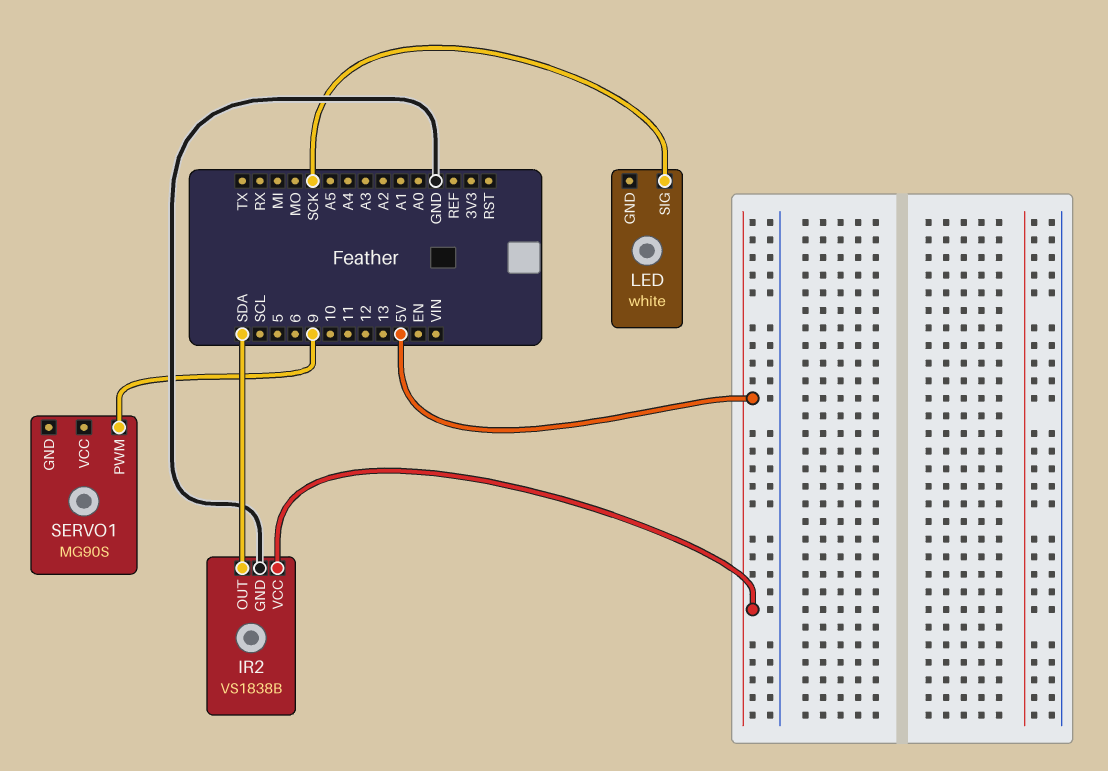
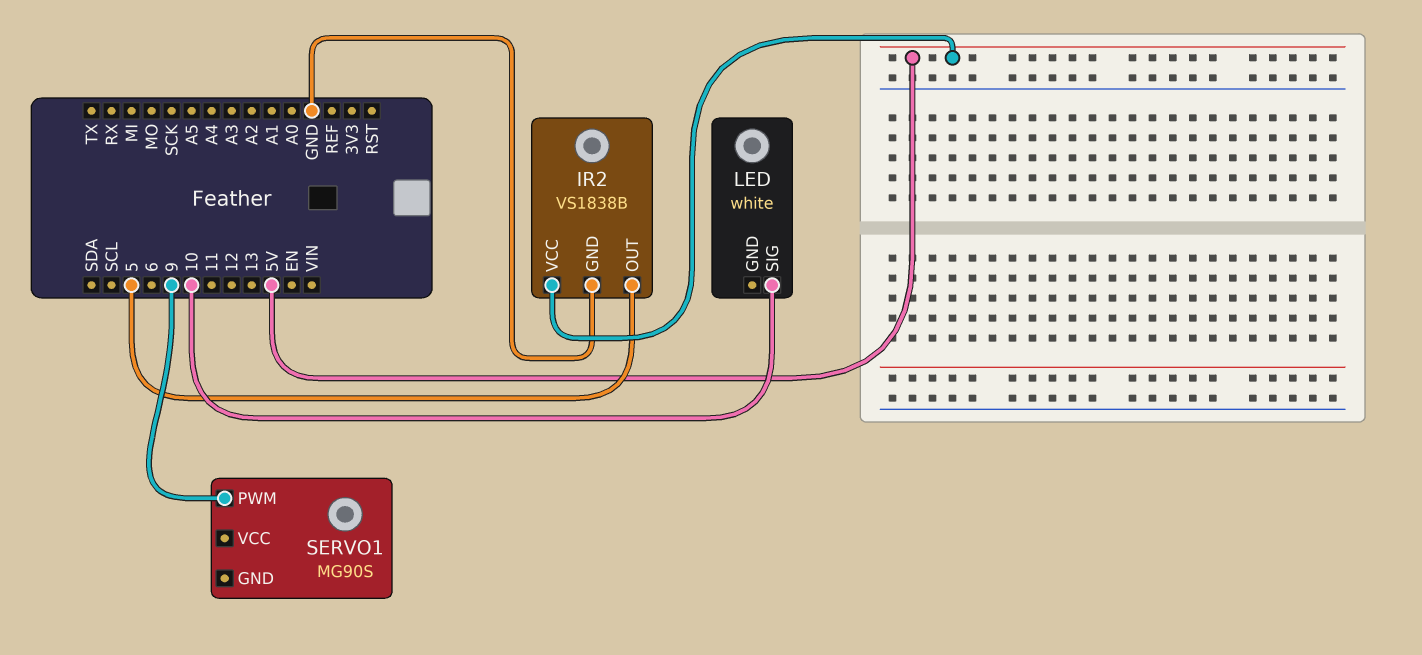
IR2 pin OUT: SDA -> 5
LED pin SIG: SCK -> 10

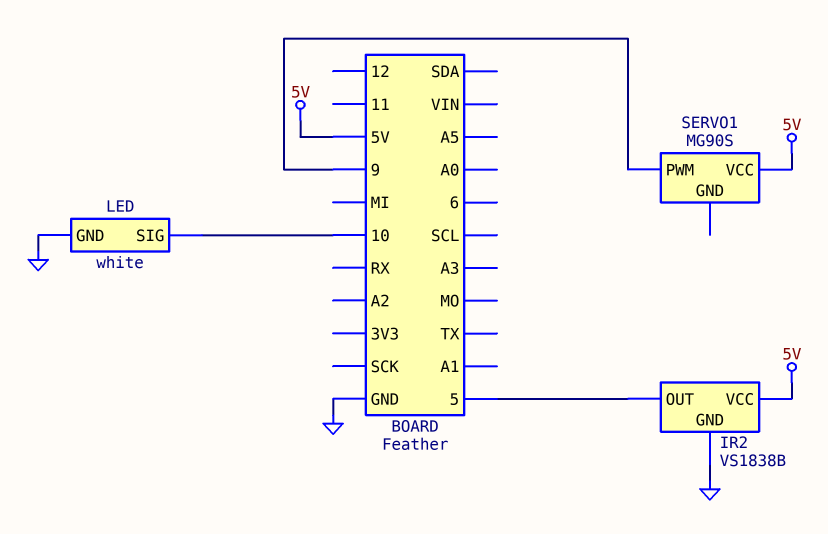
LED pin GND: none -> GND
SERVO1 pin VCC: none -> 5V

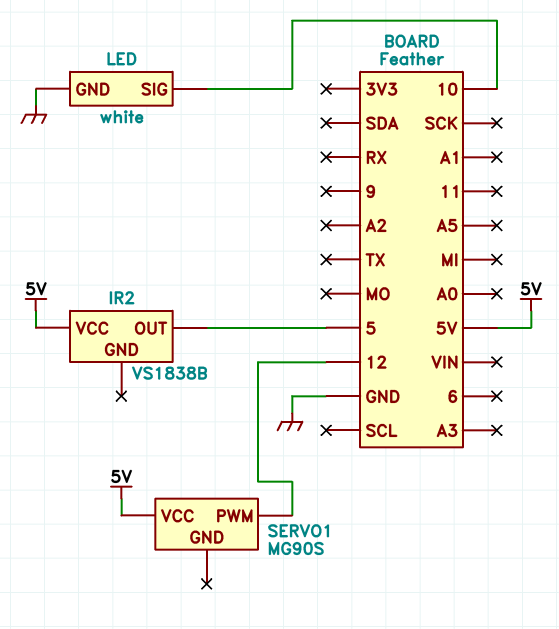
IR2 pin GND: GND -> none
SERVO1 pin PWM: 9 -> 12

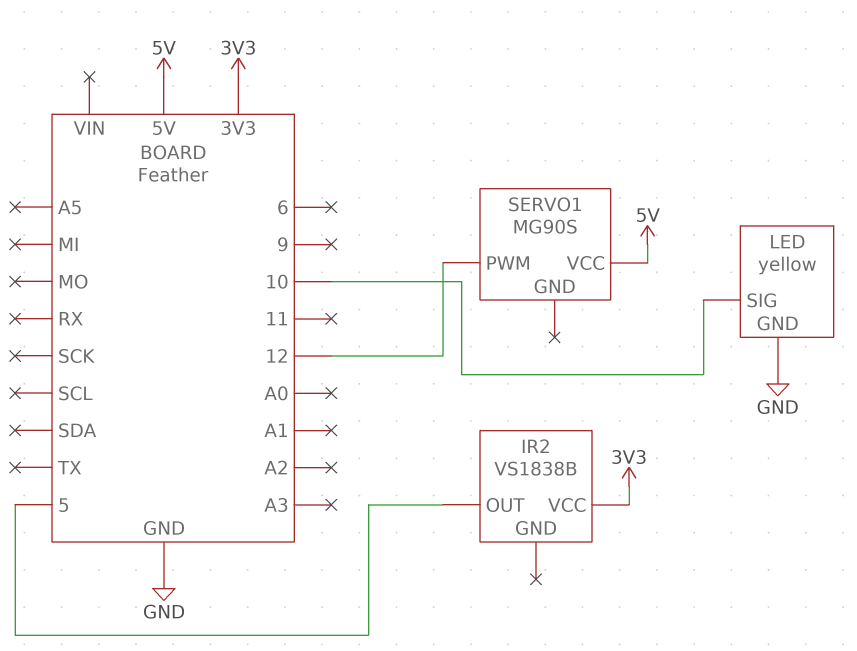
IR2 pin VCC: 5V -> 3V3
LED: white -> yellow

